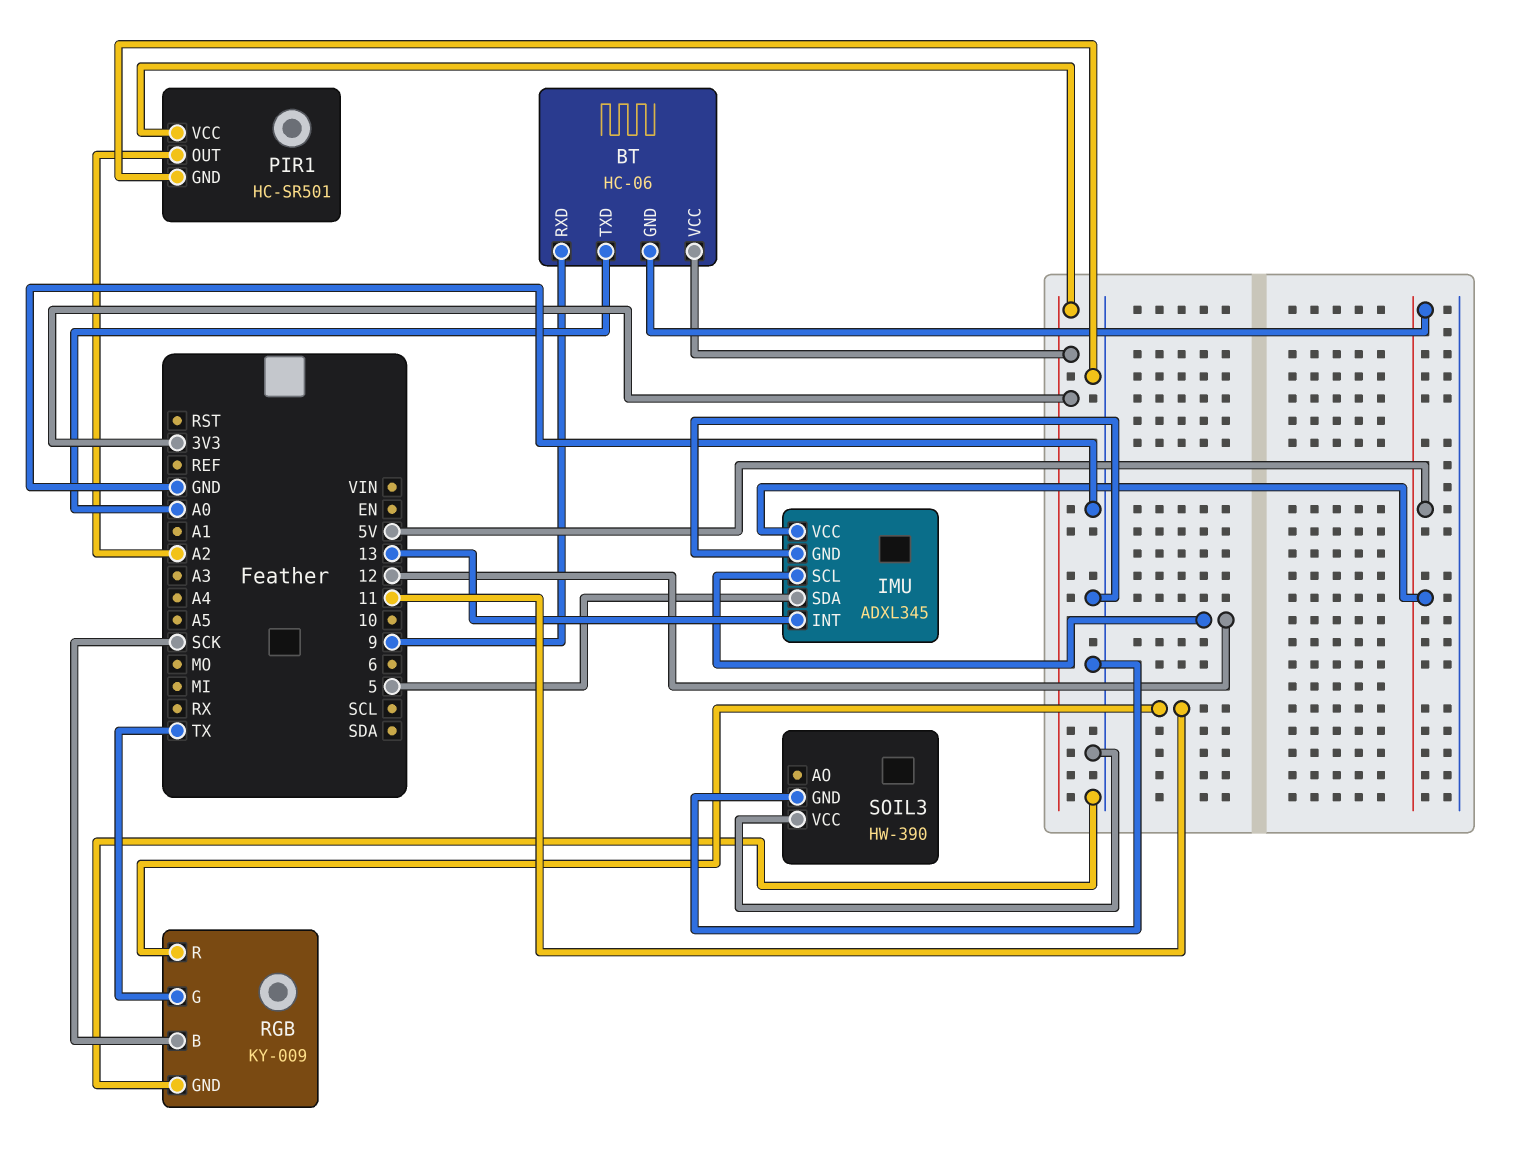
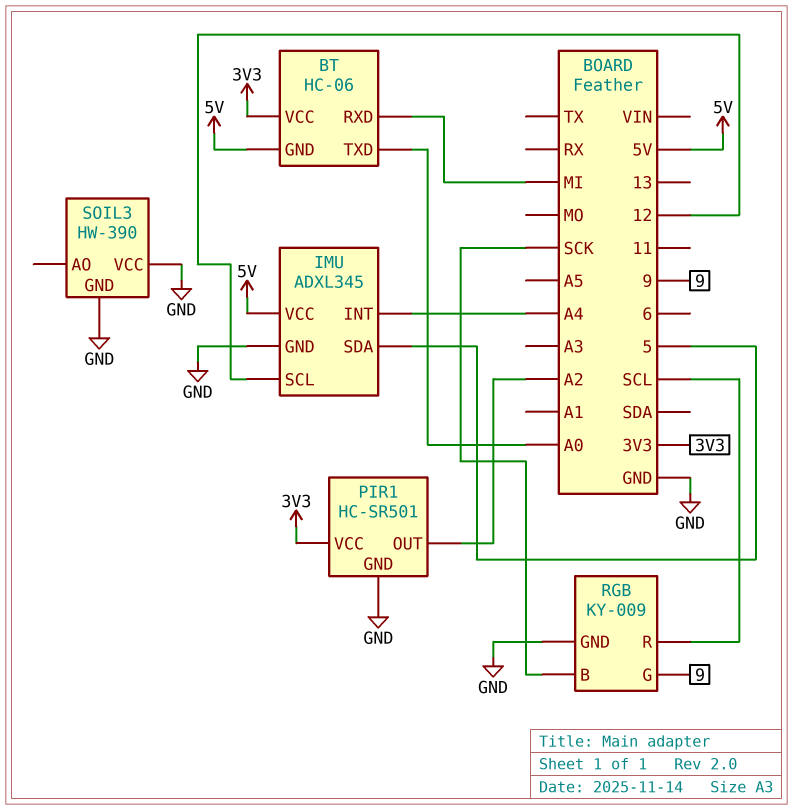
BT pin RXD: 9 -> MI
IMU pin INT: 13 -> A4
RGB pin G: TX -> 9
RGB pin R: 11 -> SCL

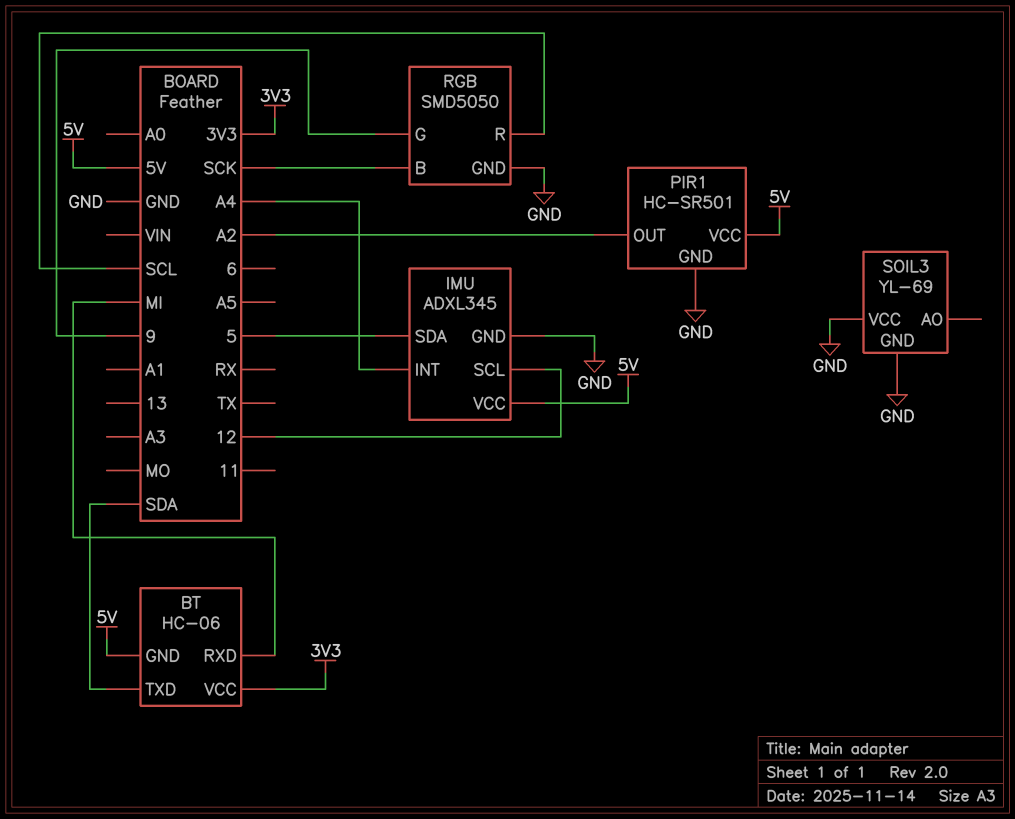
BT pin TXD: A0 -> SDA
PIR1 pin VCC: 3V3 -> 5V
RGB: KY-009 -> SMD5050
SOIL3: HW-390 -> YL-69

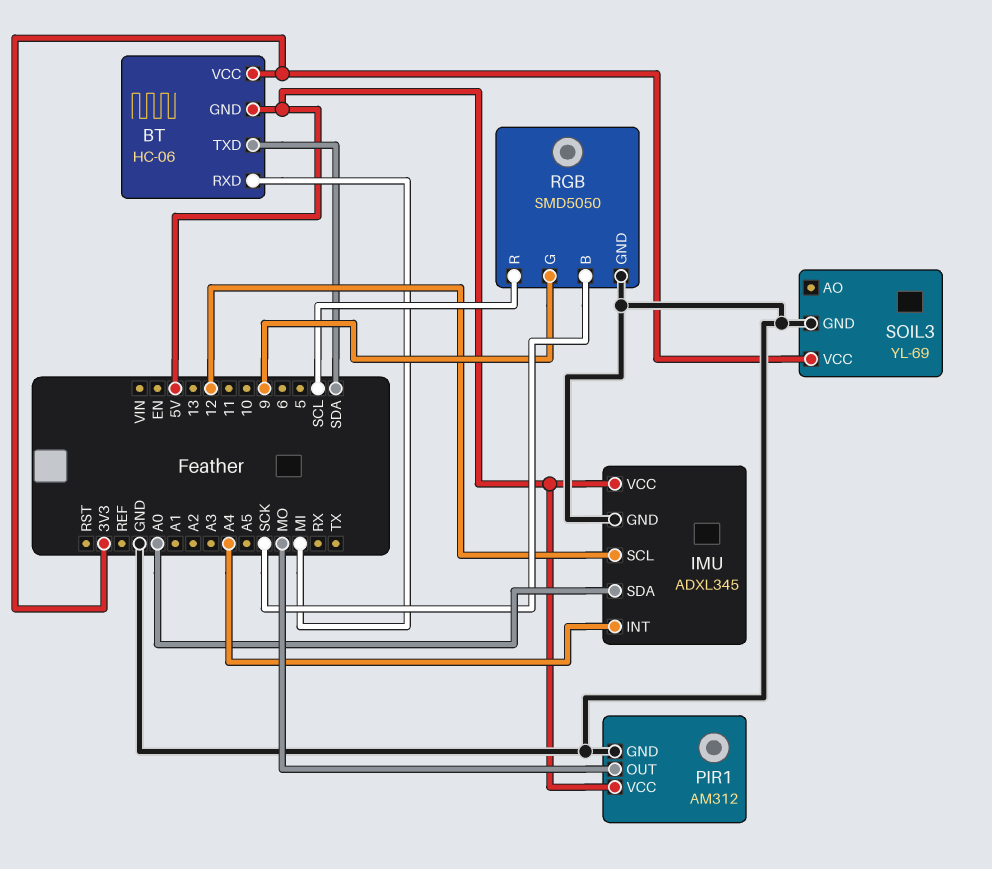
IMU pin SDA: 5 -> A0
PIR1: HC-SR501 -> AM312
PIR1 pin OUT: A2 -> MO
SOIL3 pin VCC: GND -> 3V3

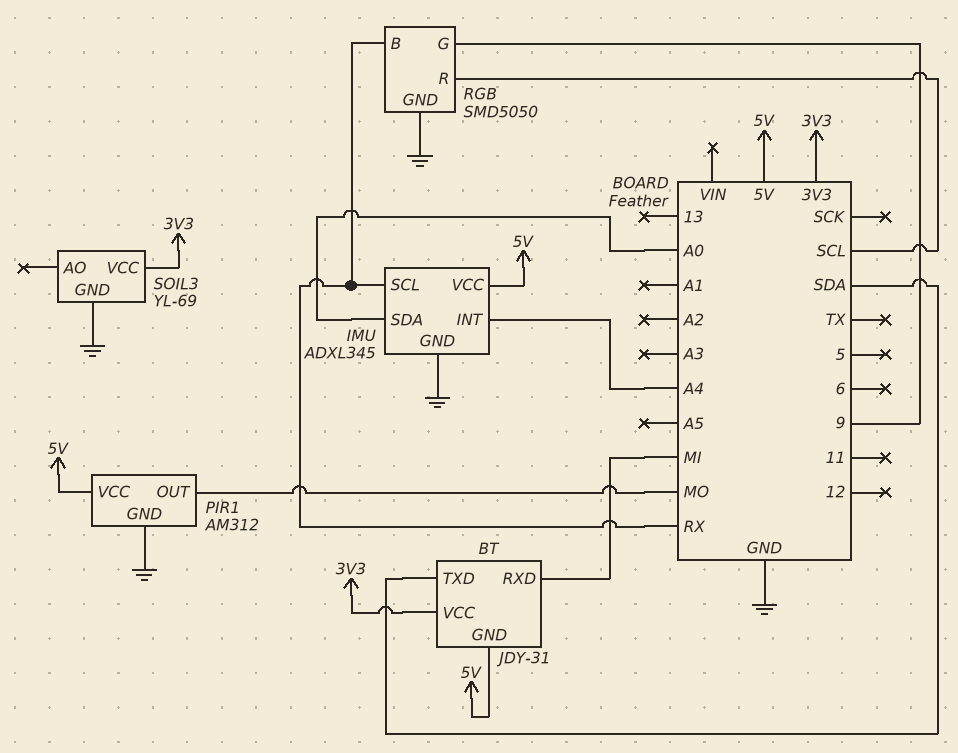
BT: HC-06 -> JDY-31
IMU pin SCL: 12 -> RX
RGB pin B: SCK -> RX

